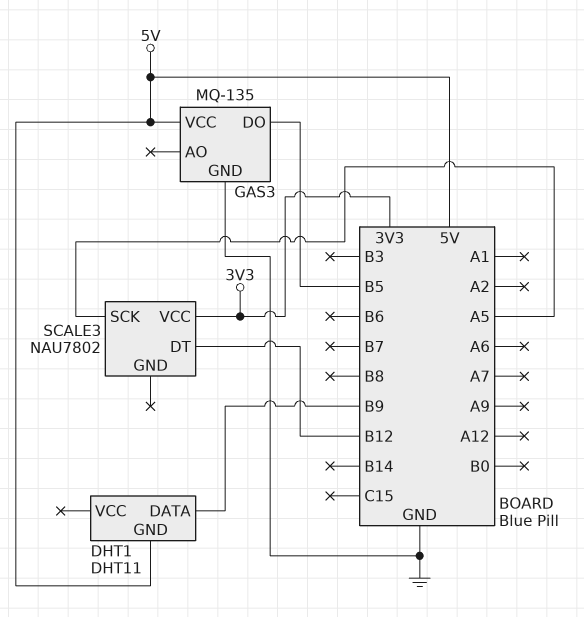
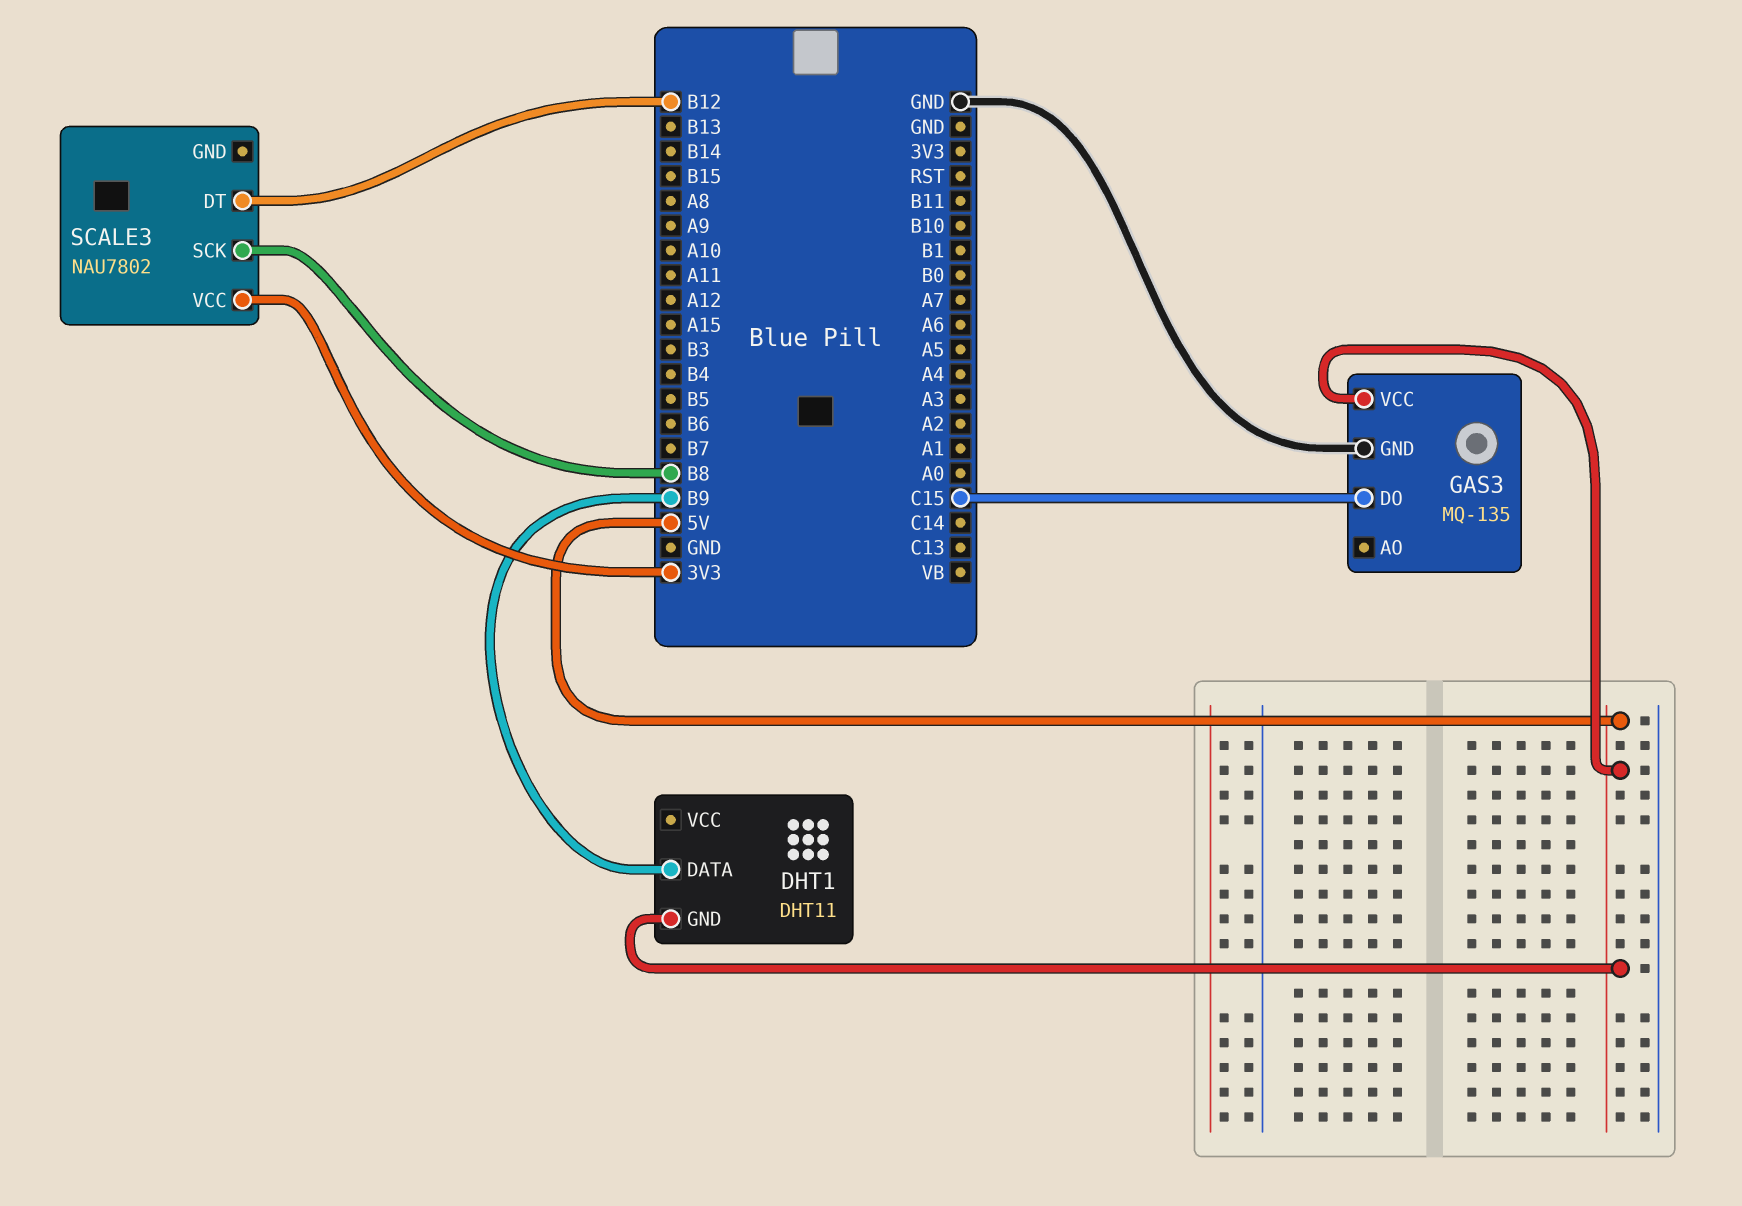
GAS3 pin DO: B5 -> C15
SCALE3 pin SCK: A5 -> B8

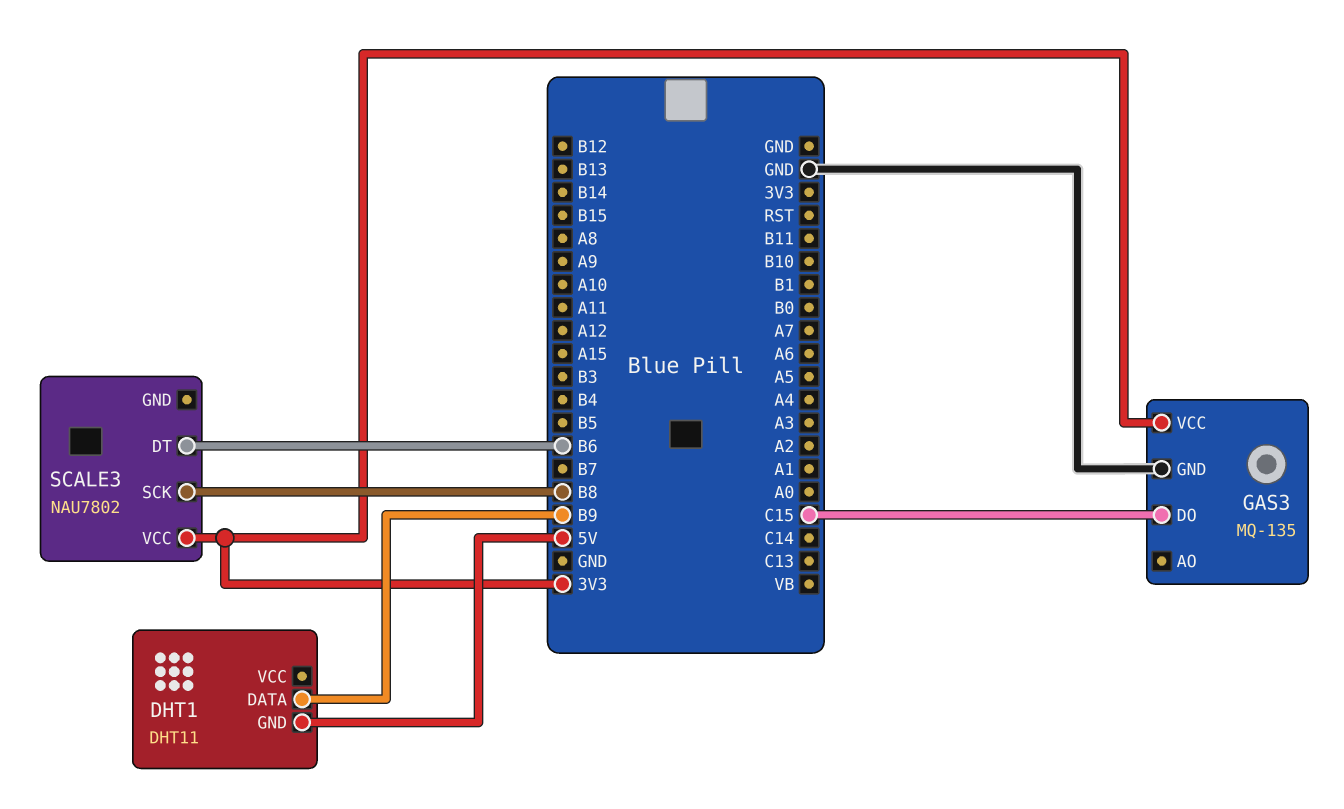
GAS3 pin VCC: 5V -> 3V3
SCALE3 pin DT: B12 -> B6

